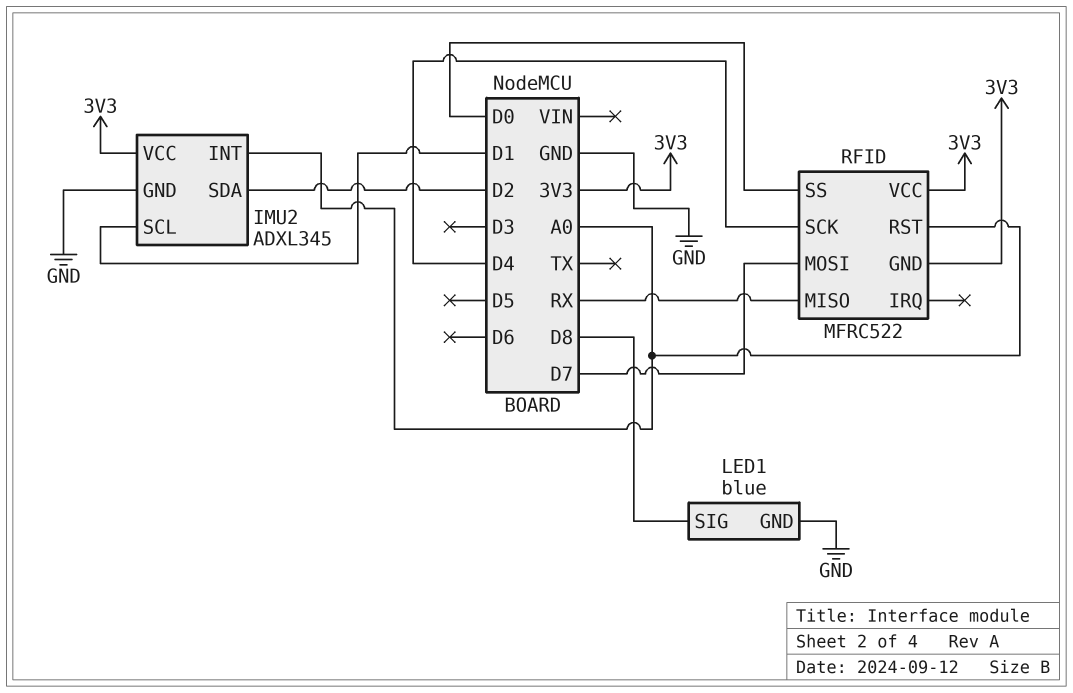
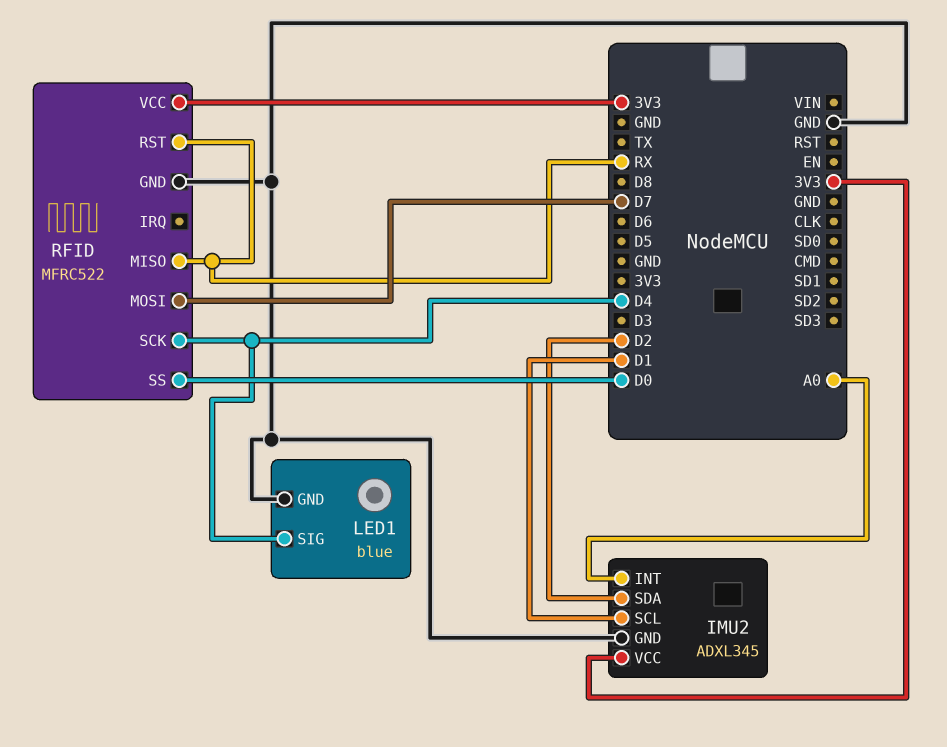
LED1 pin SIG: D8 -> D4
RFID pin GND: 3V3 -> GND
RFID pin RST: A0 -> RX

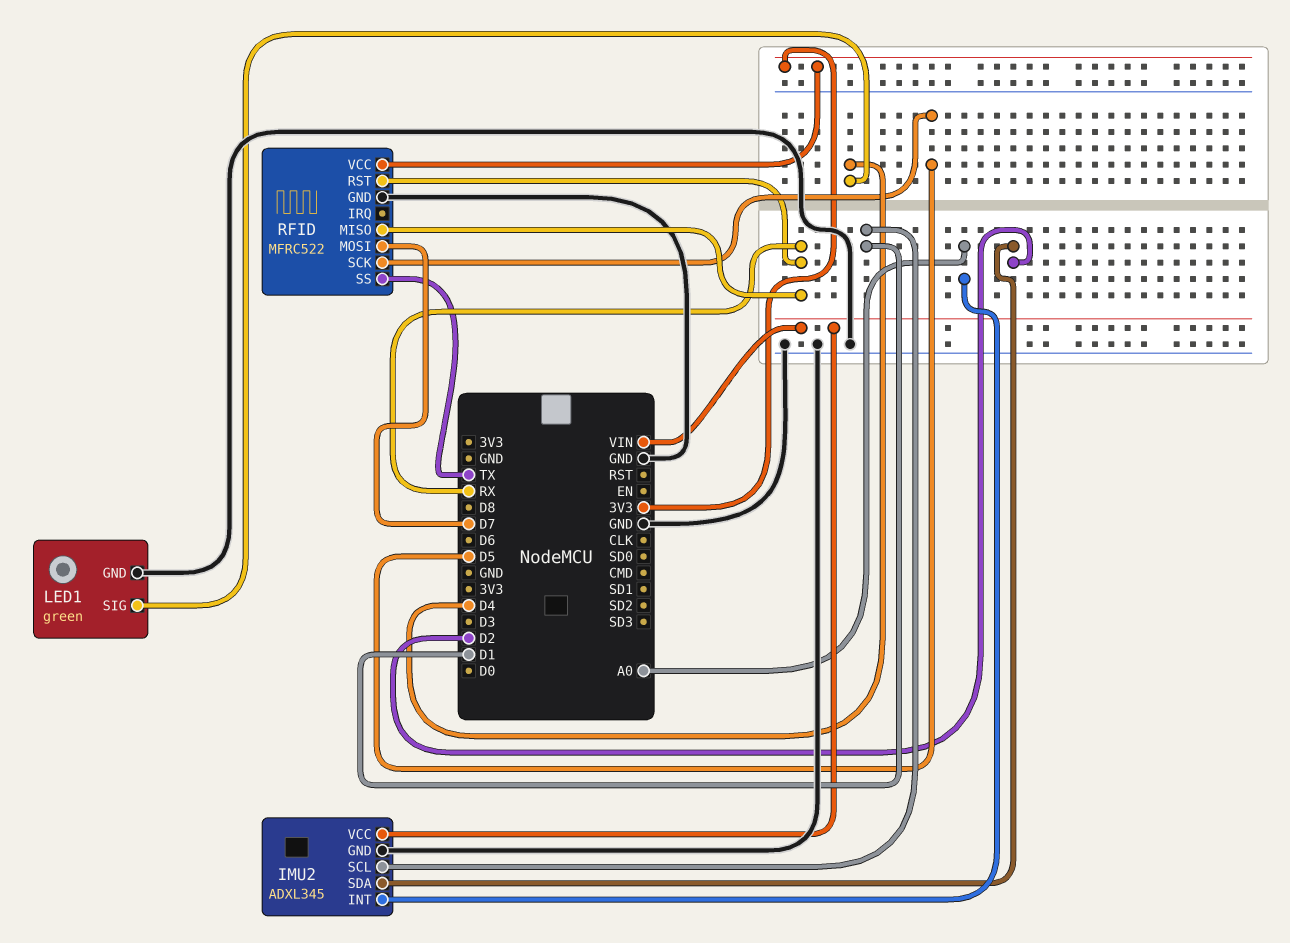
IMU2 pin VCC: 3V3 -> VIN
LED1: blue -> green
RFID pin SCK: D4 -> D5
RFID pin SS: D0 -> TX

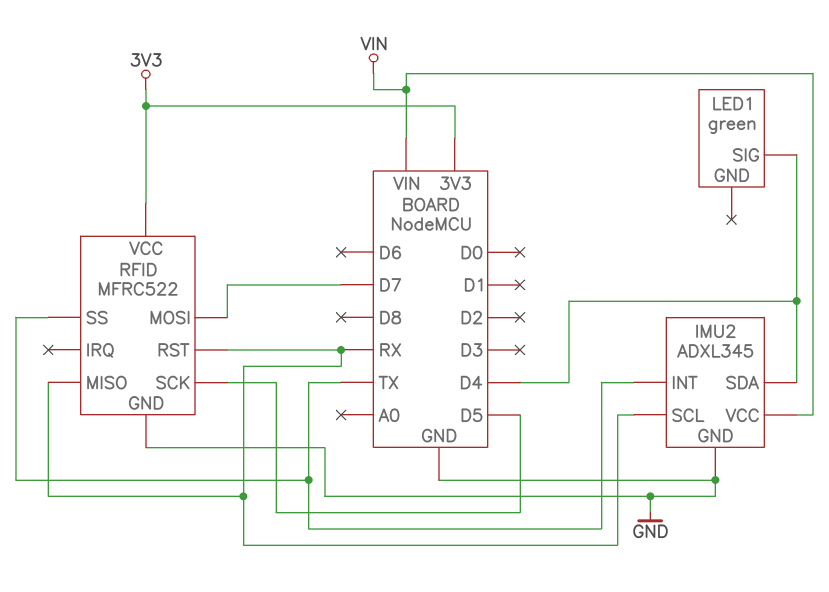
IMU2 pin INT: A0 -> TX
IMU2 pin SCL: D1 -> RX
IMU2 pin SDA: D2 -> D4
LED1 pin GND: GND -> none

